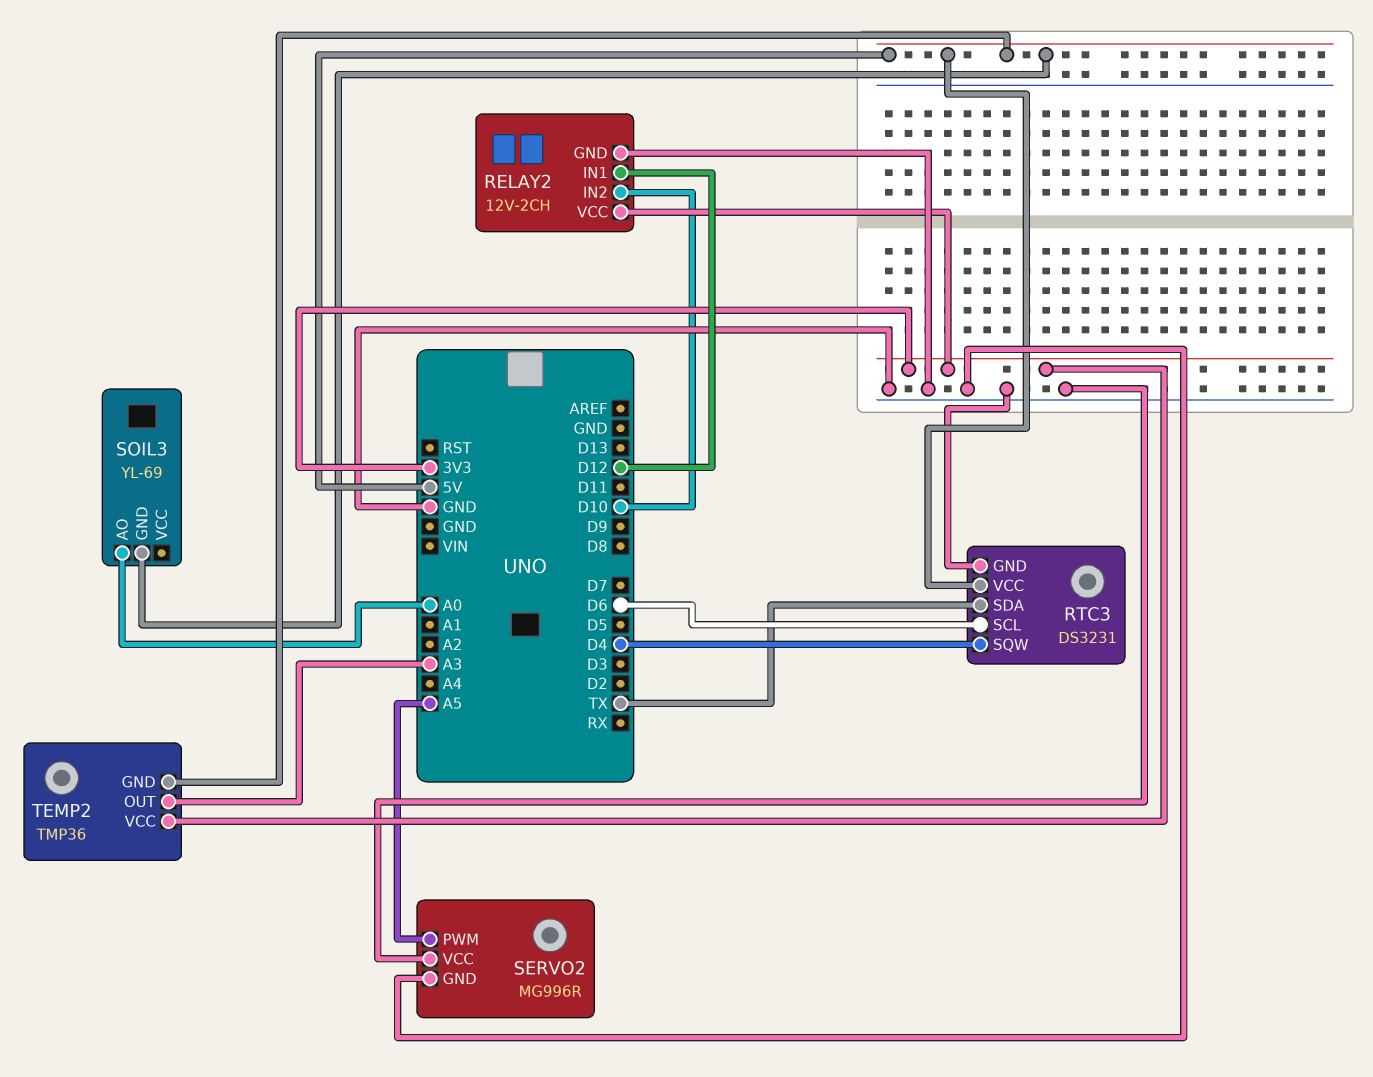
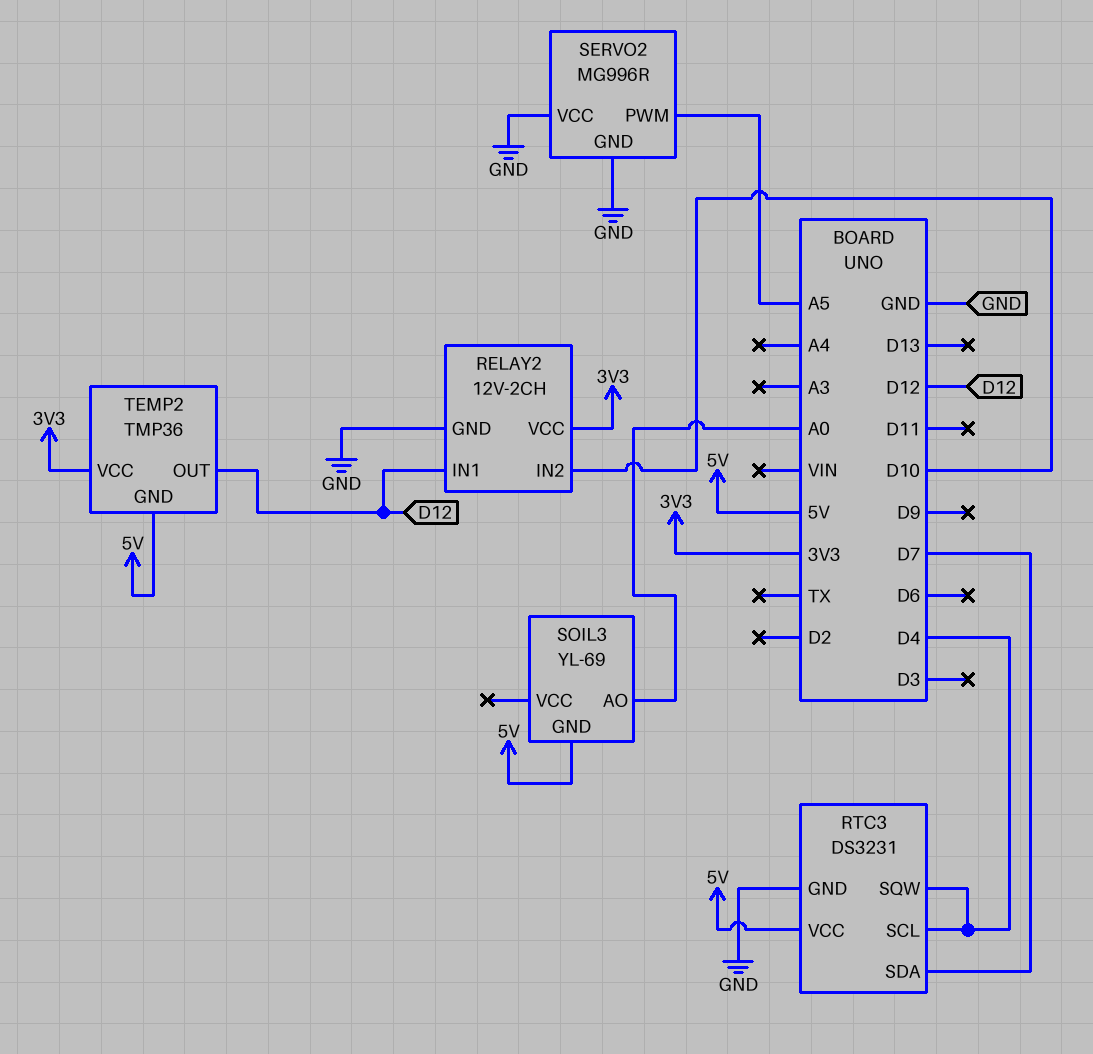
RTC3 pin SCL: D6 -> D4
RTC3 pin SDA: TX -> D7
TEMP2 pin OUT: A3 -> D12

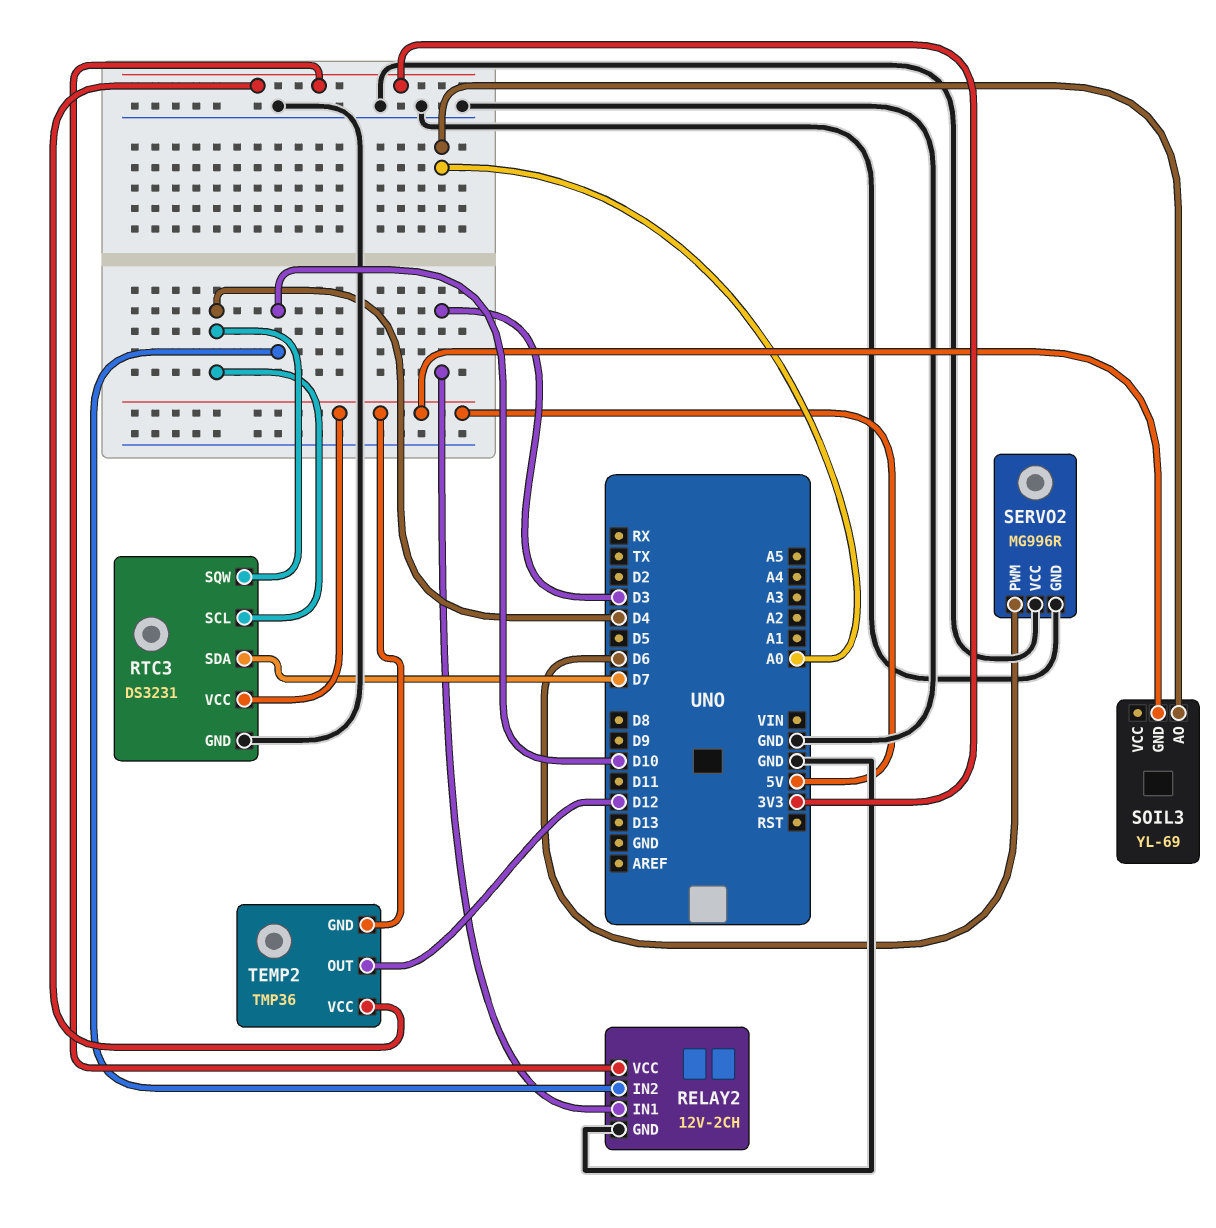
RELAY2 pin IN1: D12 -> D3
SERVO2 pin PWM: A5 -> D6

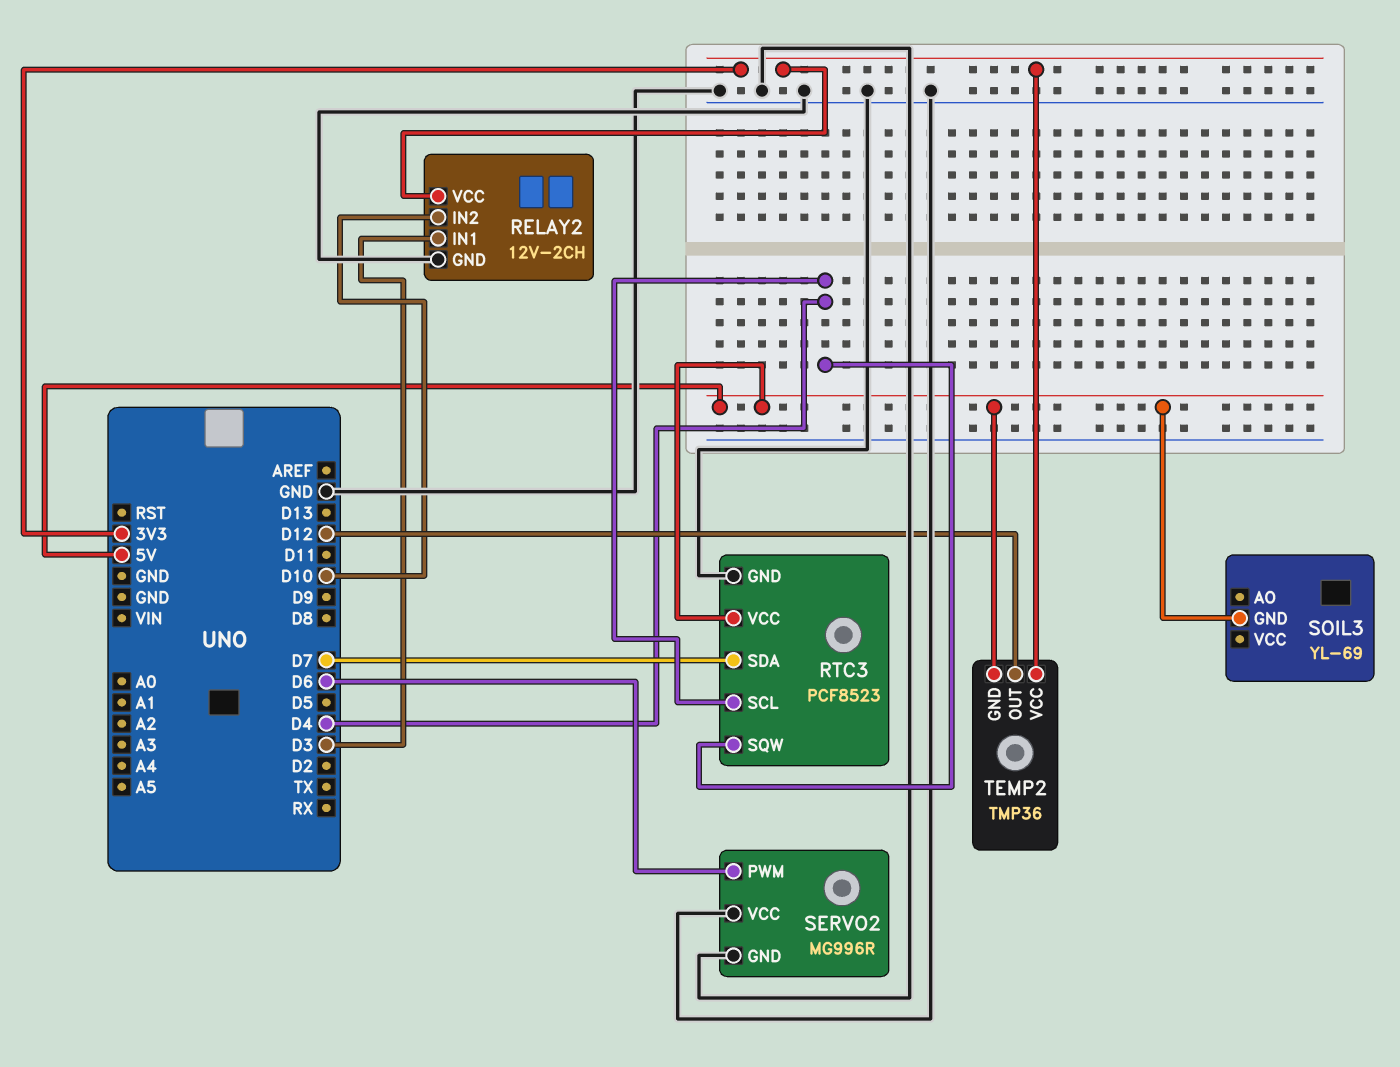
RTC3: DS3231 -> PCF8523
SOIL3 pin AO: A0 -> none

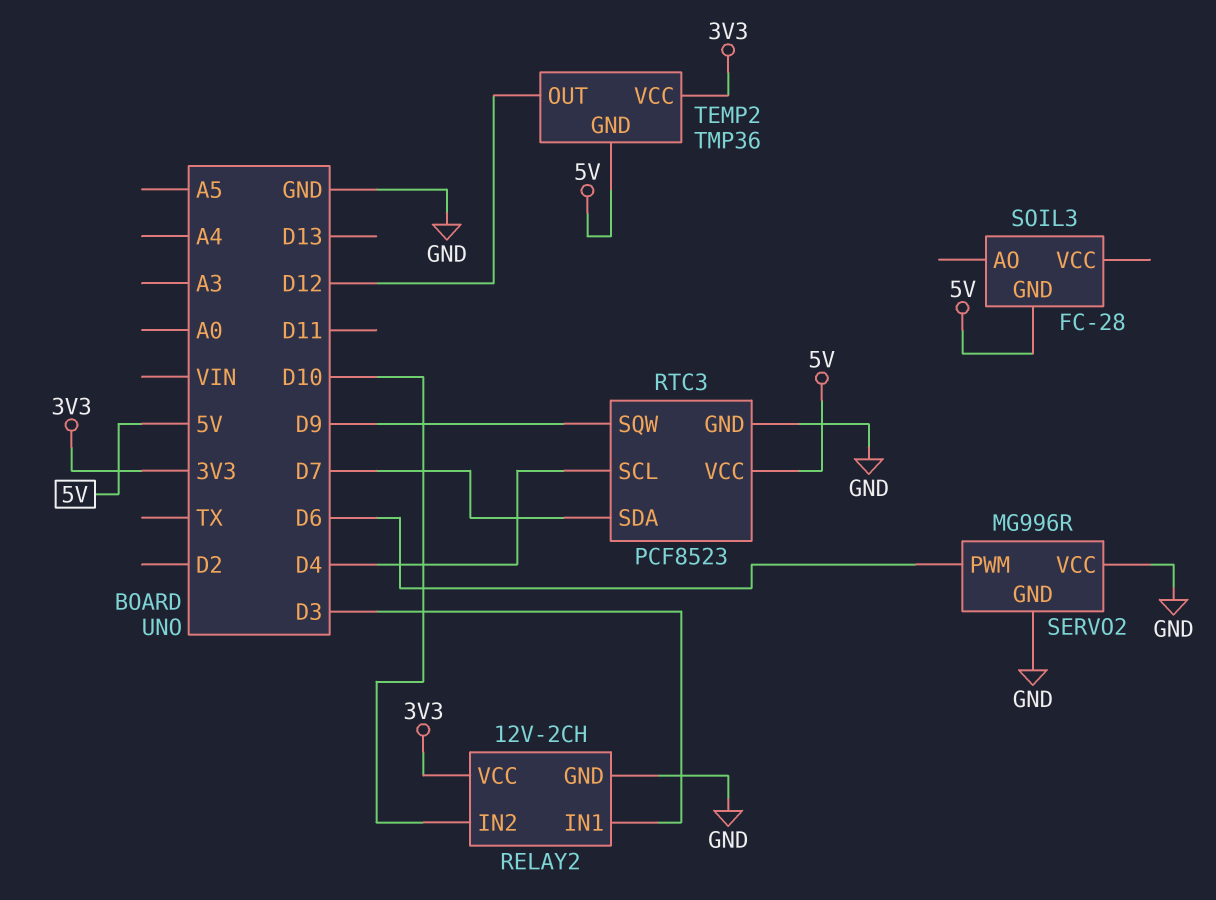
RTC3 pin SQW: D4 -> D9
SOIL3: YL-69 -> FC-28

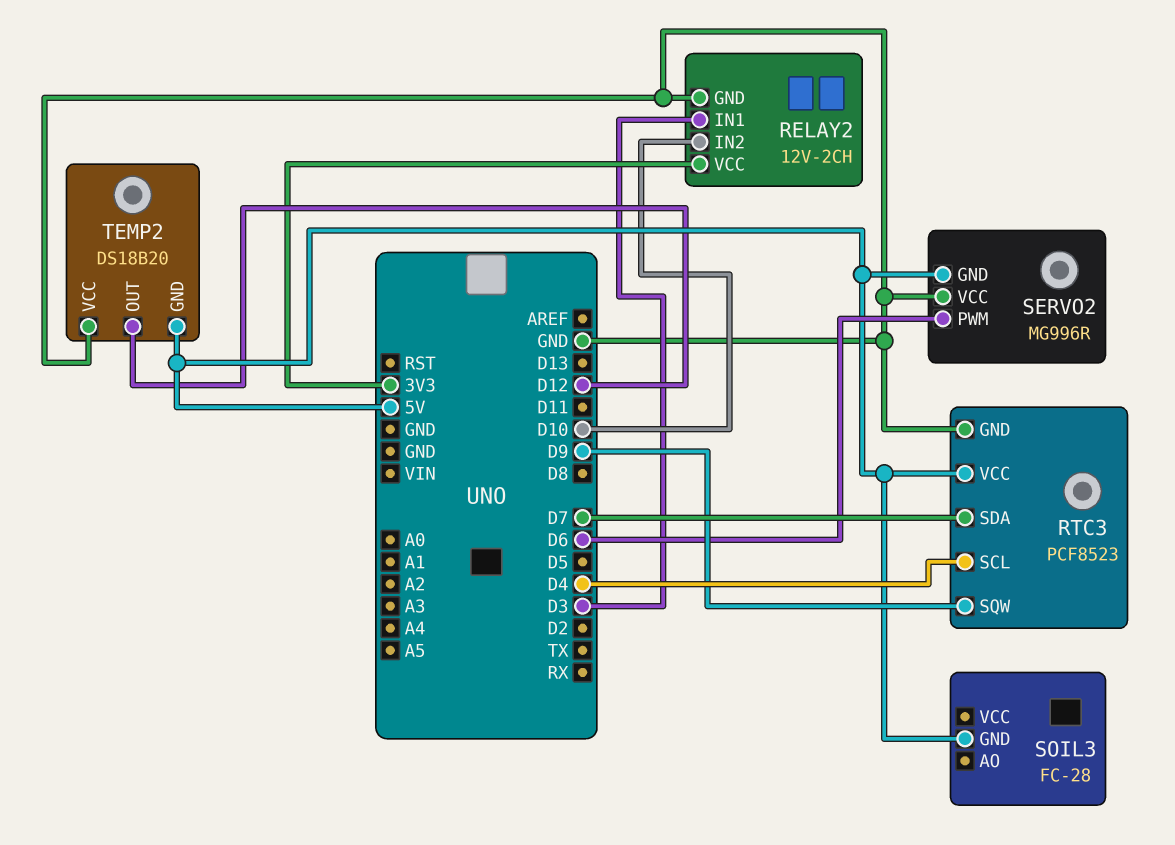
SERVO2 pin GND: GND -> 5V
TEMP2: TMP36 -> DS18B20
TEMP2 pin VCC: 3V3 -> GND

